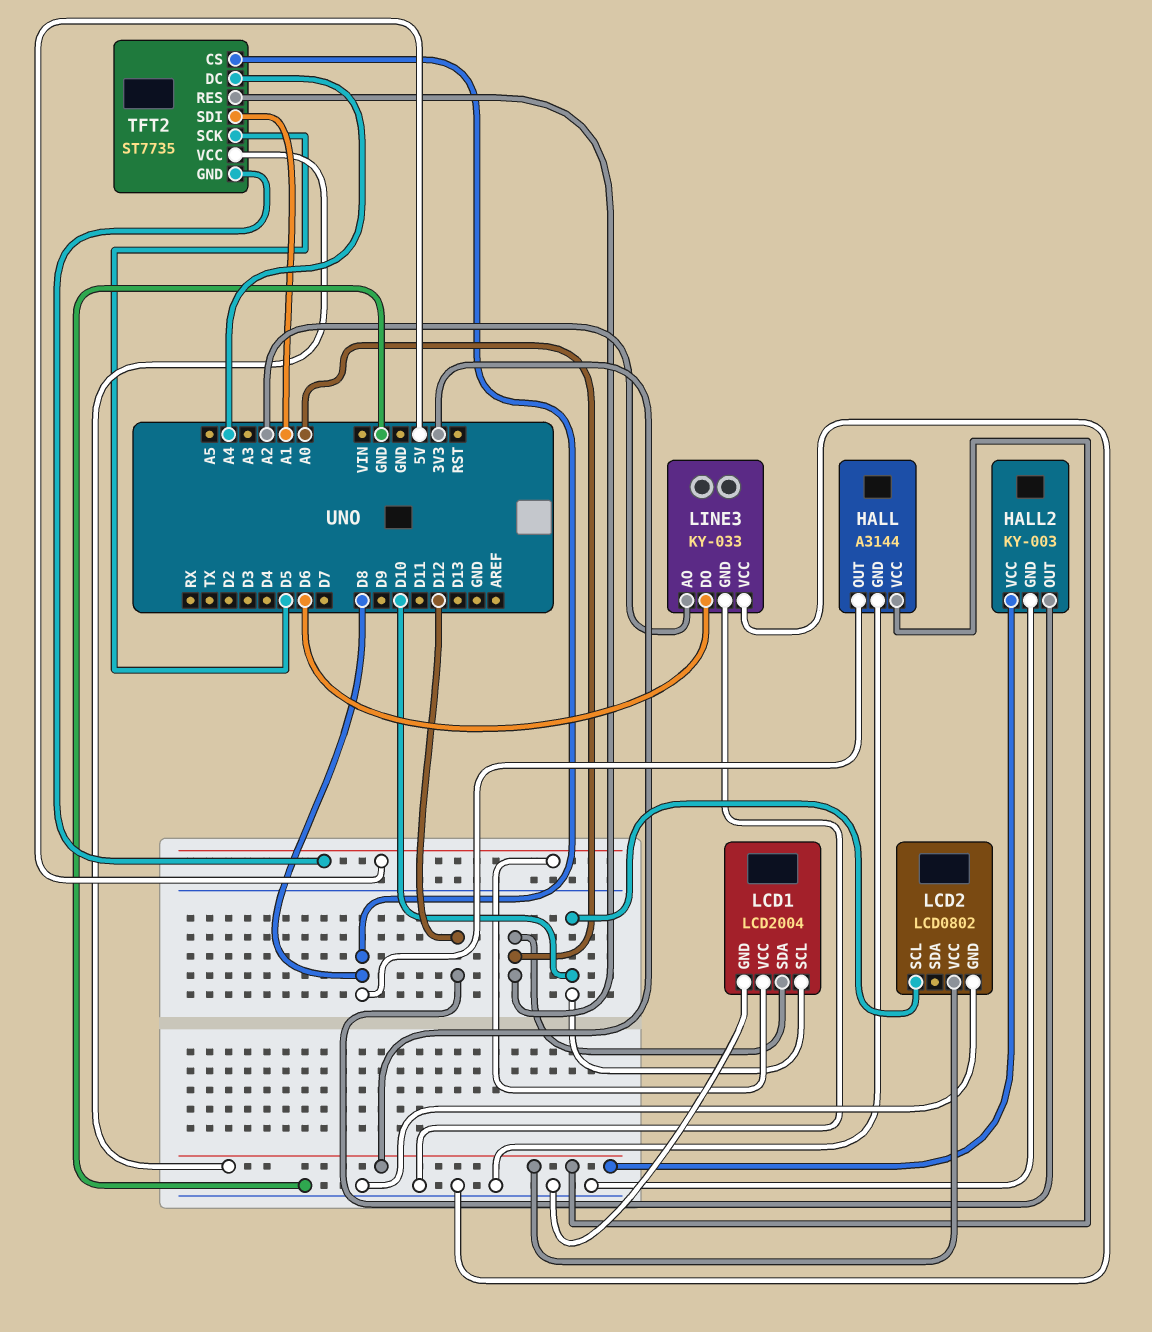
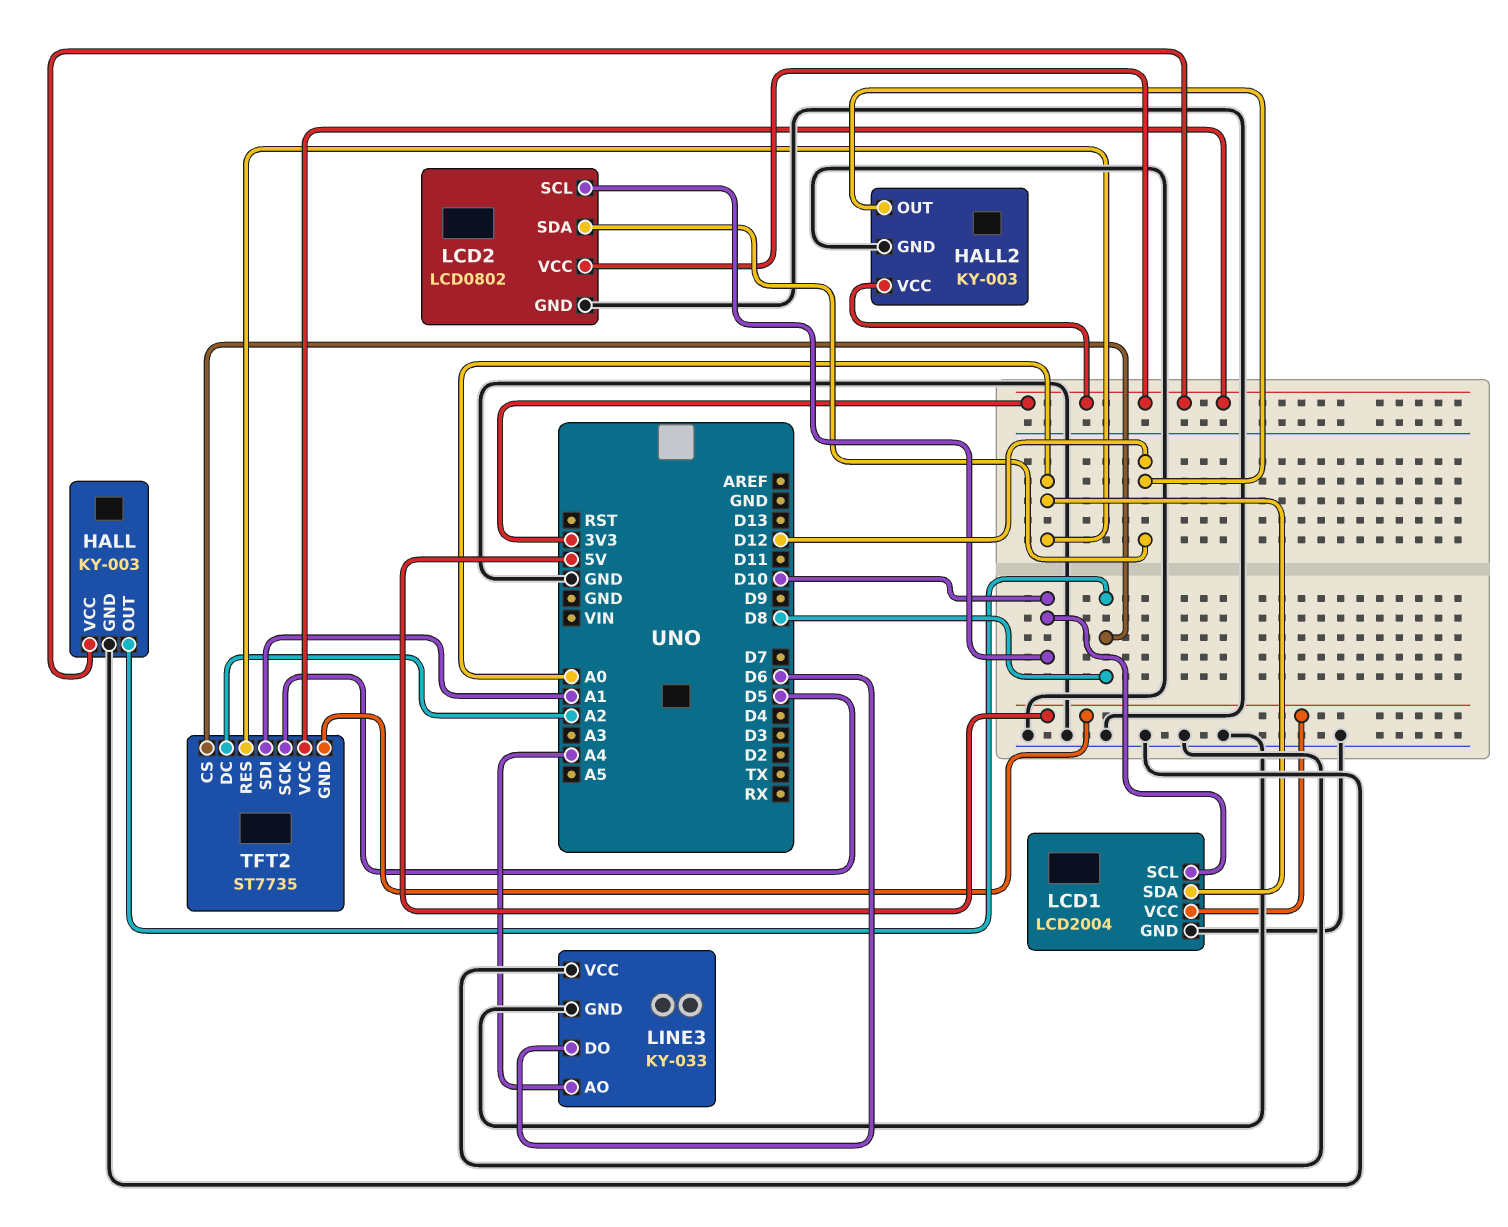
HALL: A3144 -> KY-003
LCD2 pin SDA: none -> D12
LINE3 pin AO: A2 -> A4
TFT2 pin DC: A4 -> A2

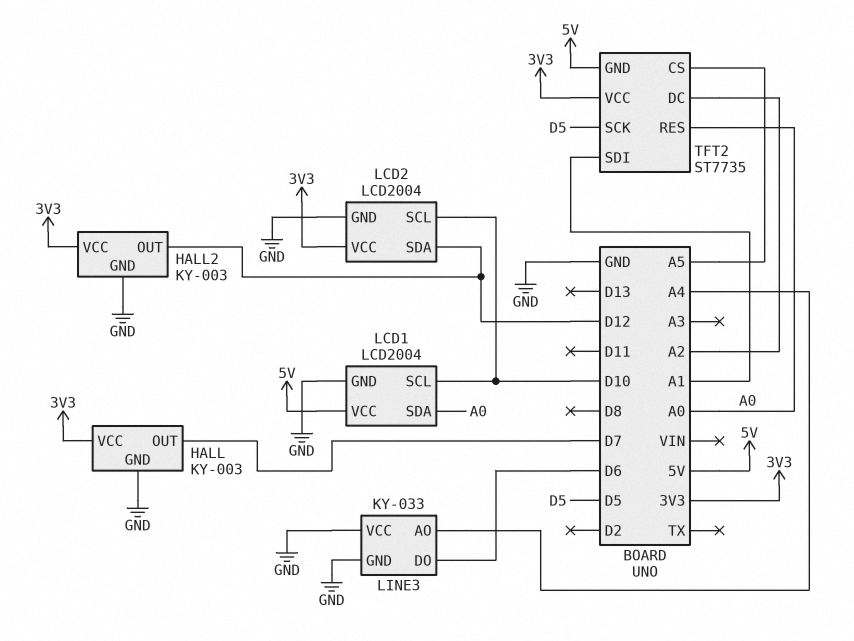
HALL pin OUT: D8 -> D7
LCD2: LCD0802 -> LCD2004
TFT2 pin CS: D8 -> A5

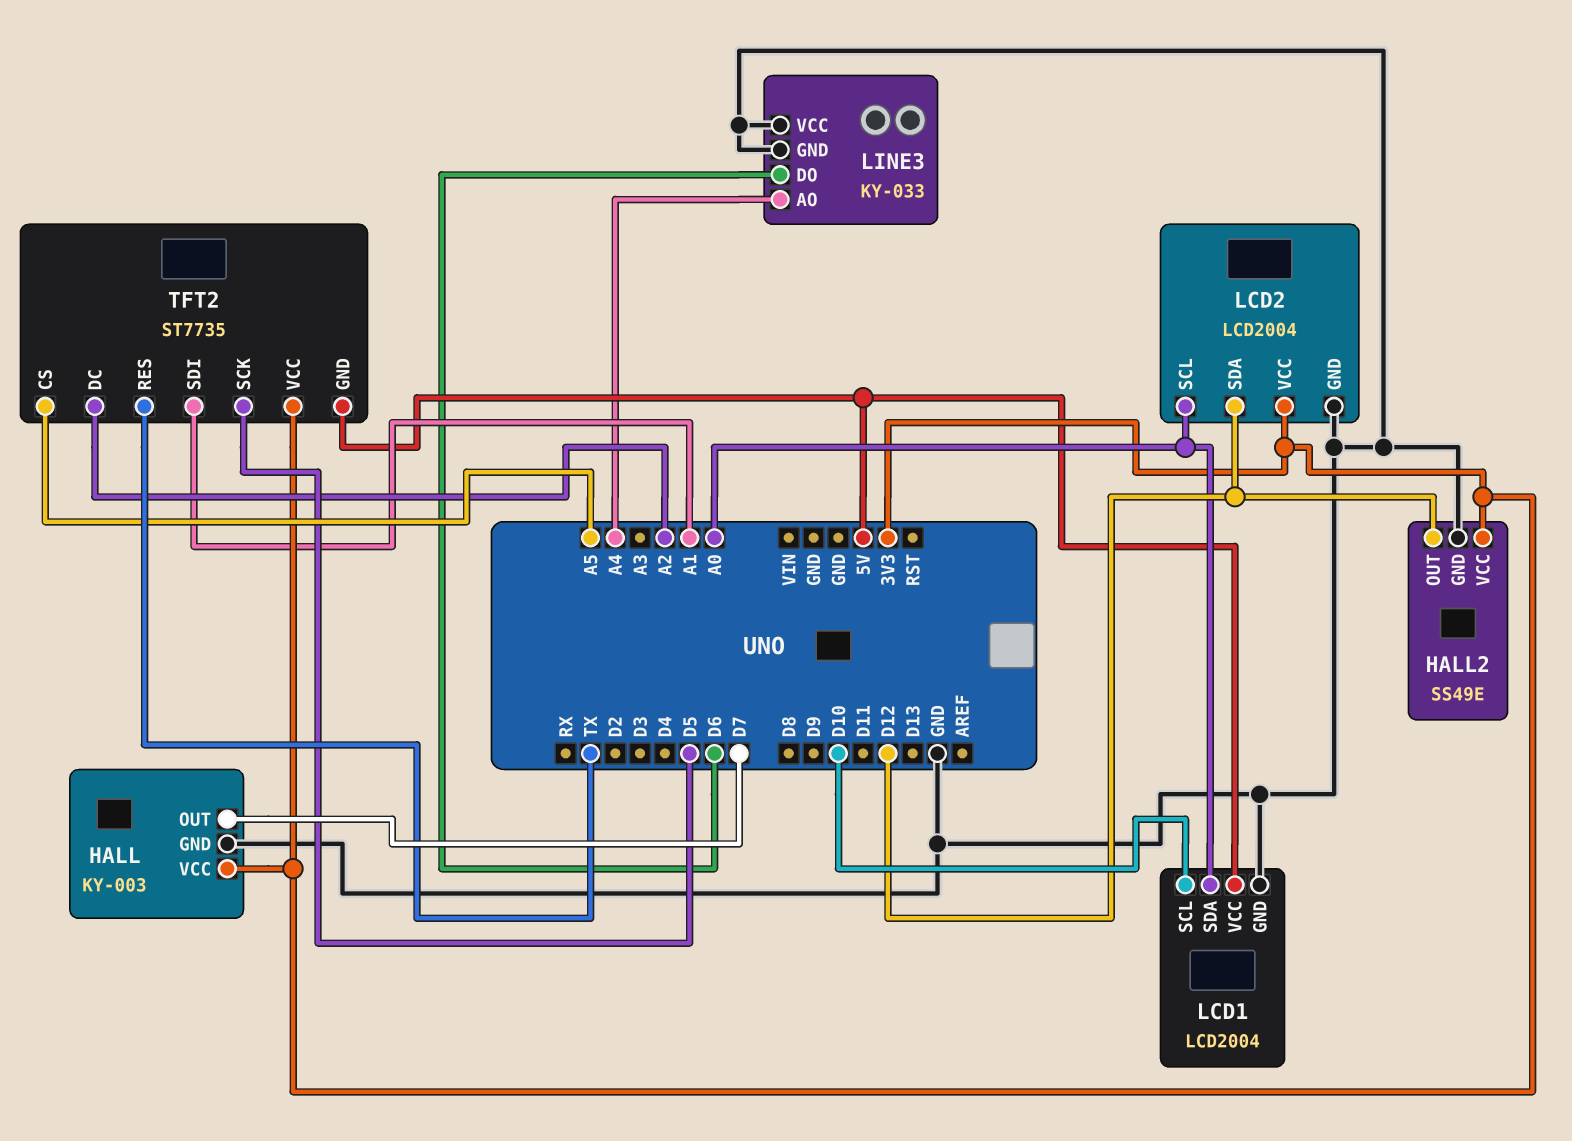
HALL2: KY-003 -> SS49E
LCD2 pin SCL: D10 -> A0
TFT2 pin RES: A0 -> TX

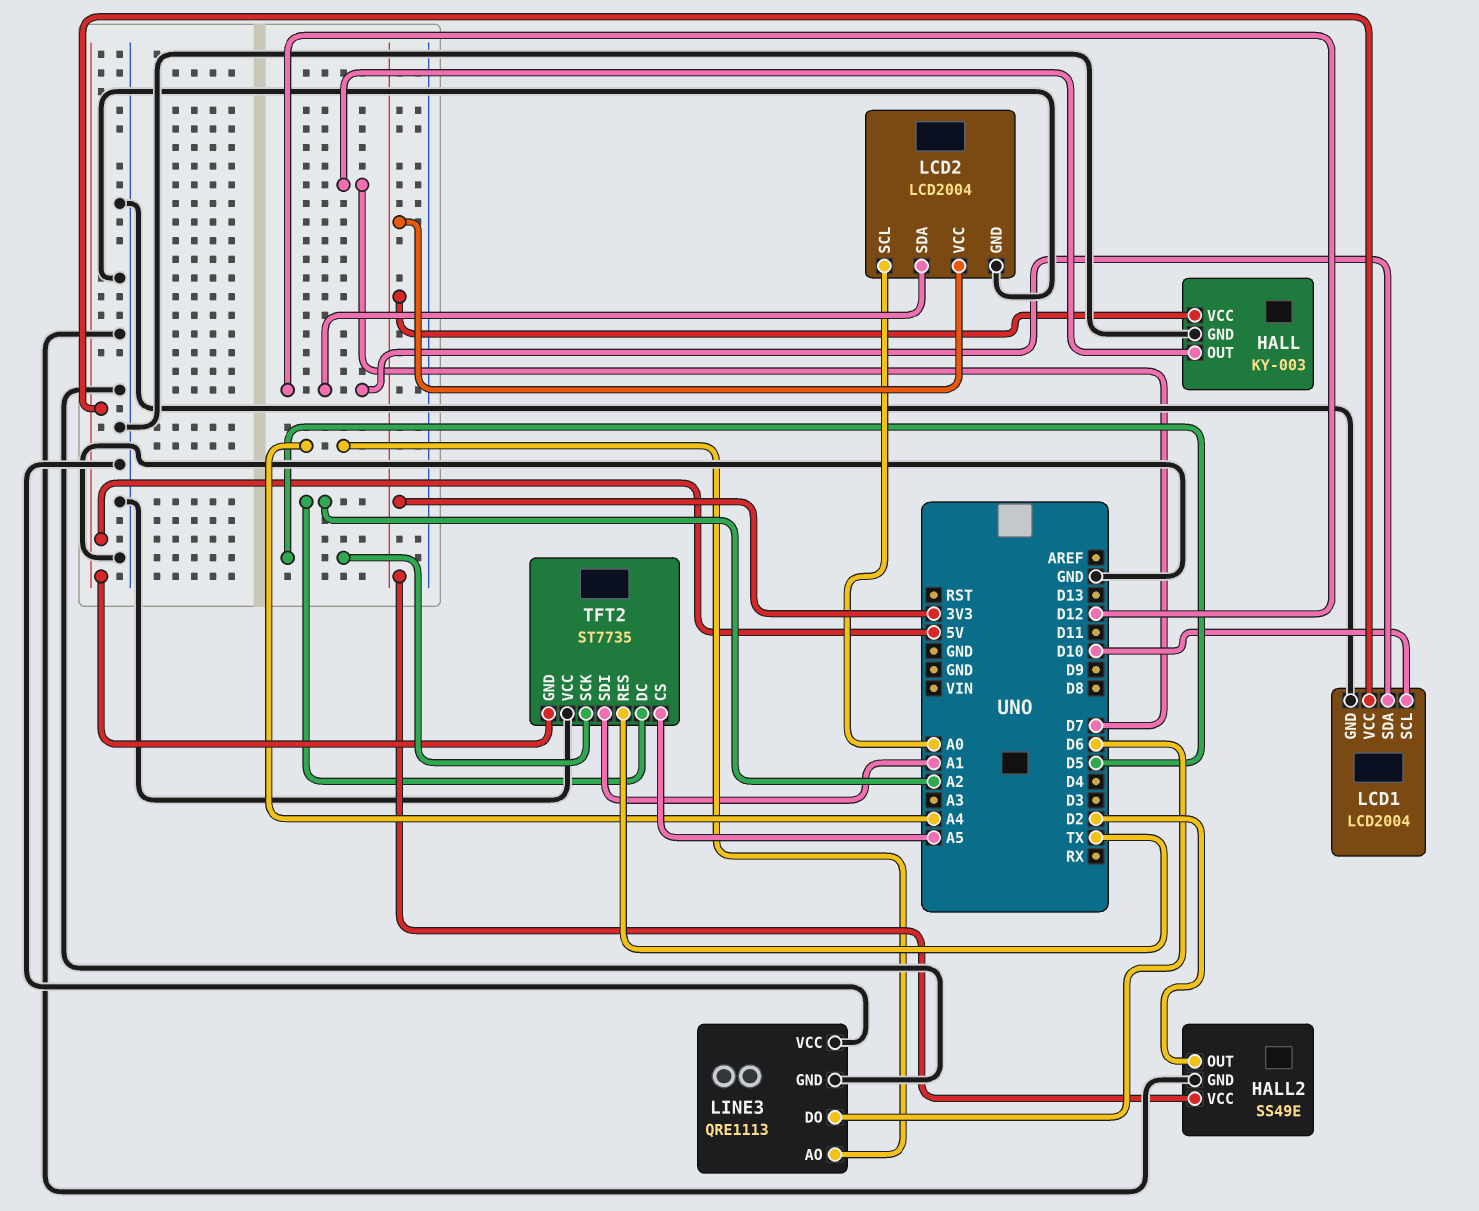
HALL2 pin OUT: D12 -> D2
LCD1 pin SDA: A0 -> D12
LINE3: KY-033 -> QRE1113
TFT2 pin VCC: 3V3 -> GND

